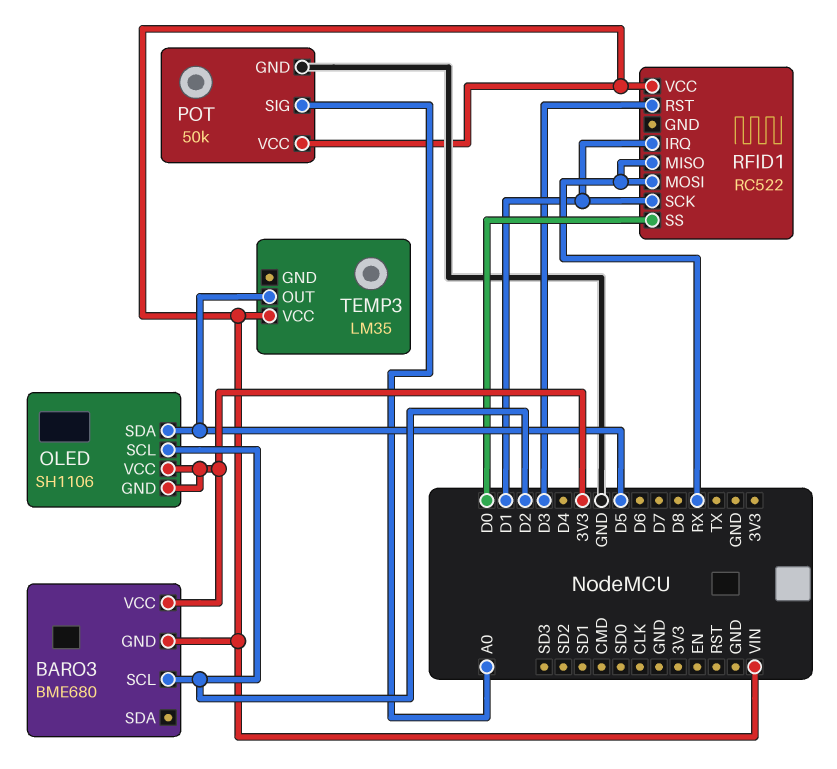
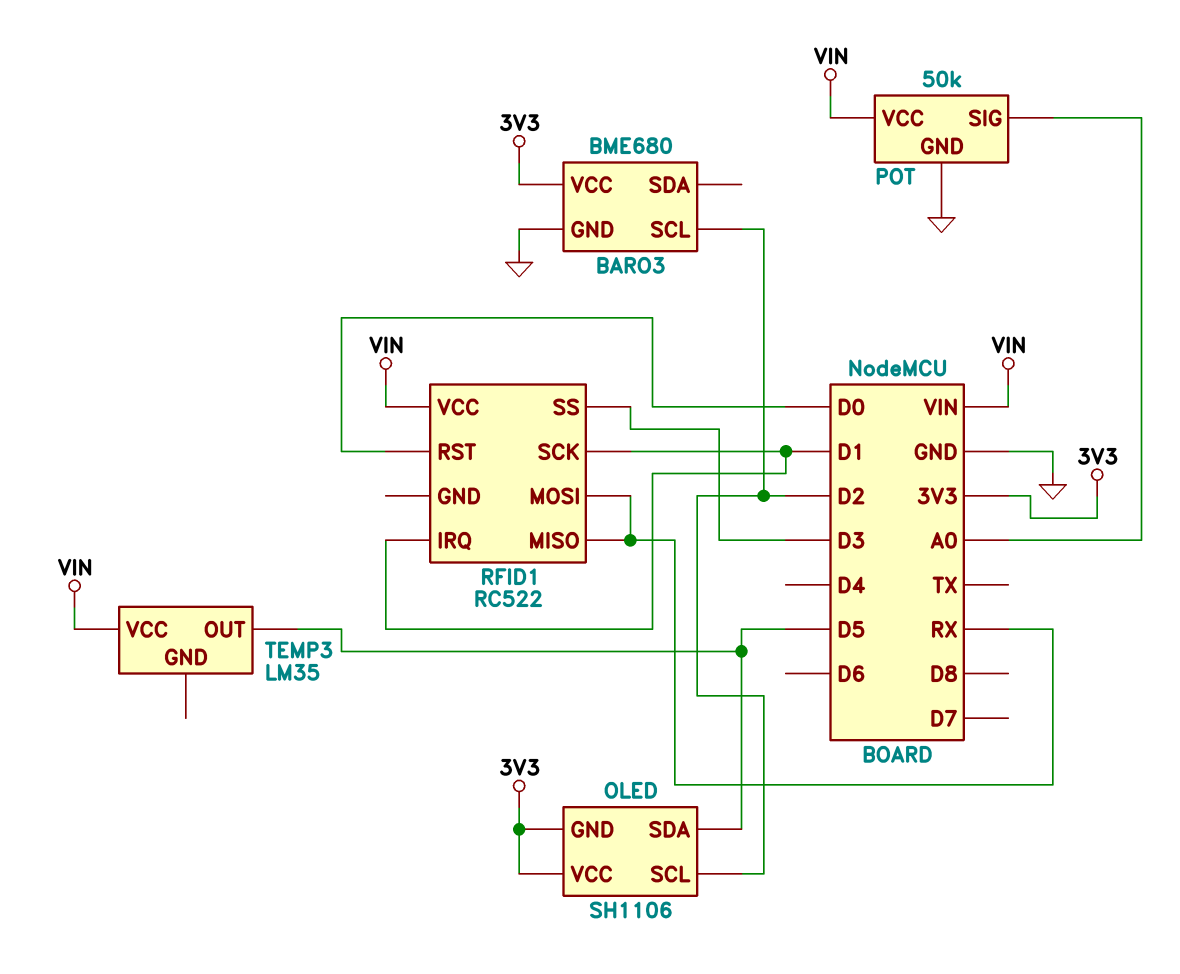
BARO3 pin GND: VIN -> GND
RFID1 pin RST: D3 -> D0
RFID1 pin SS: D0 -> D3

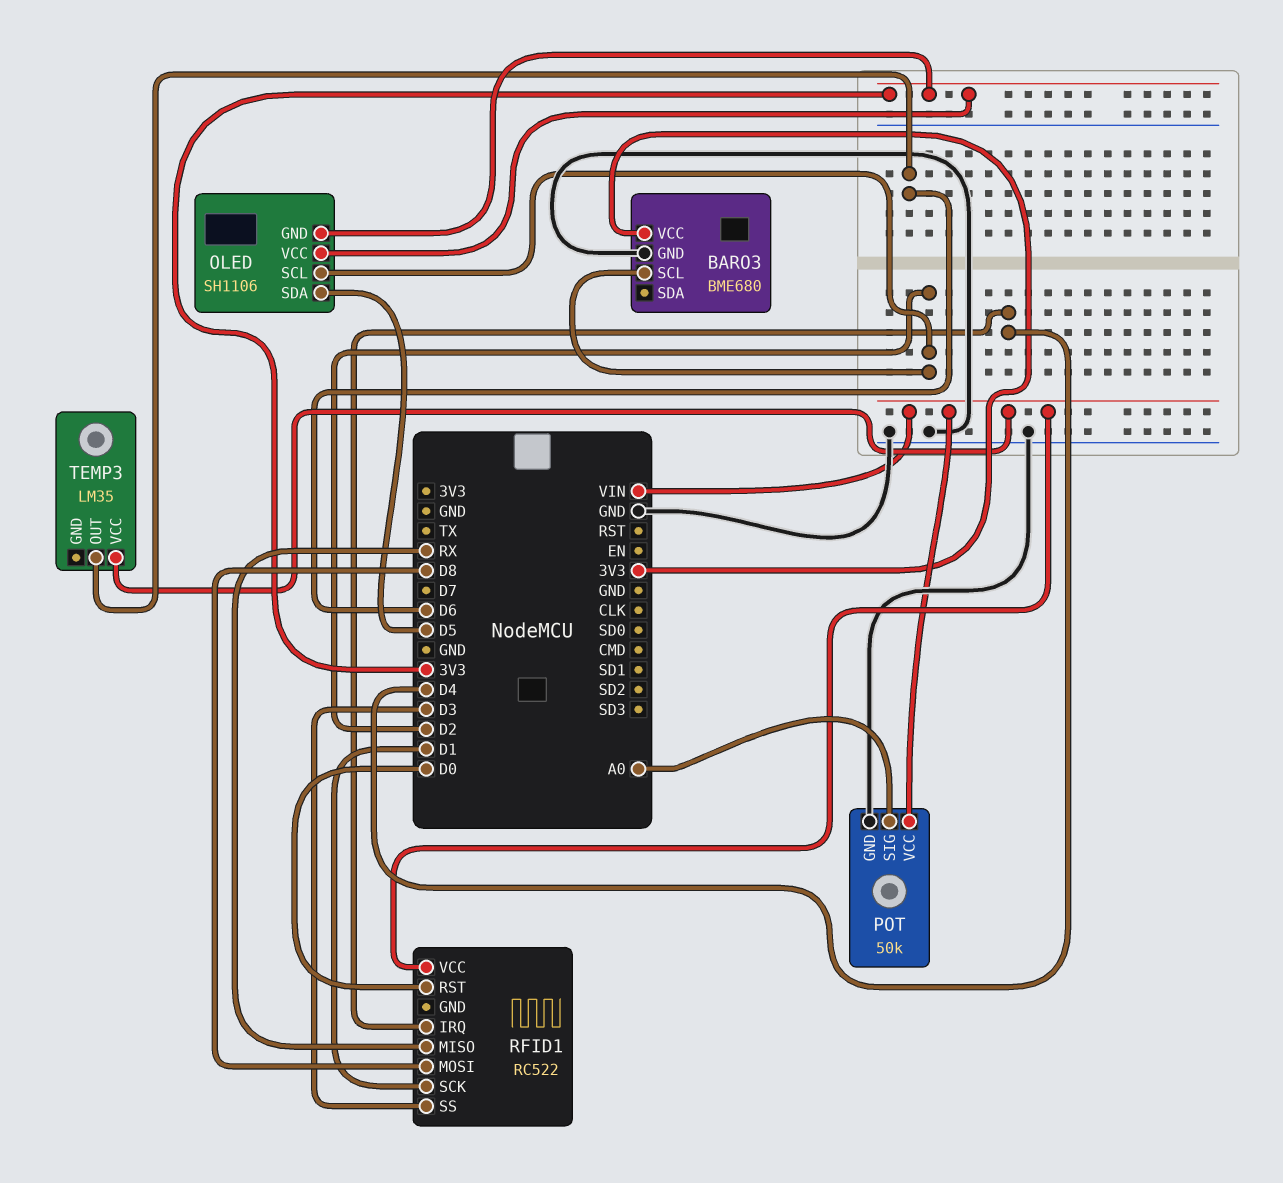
RFID1 pin IRQ: D1 -> D4
RFID1 pin MOSI: RX -> D8
TEMP3 pin OUT: D5 -> D6

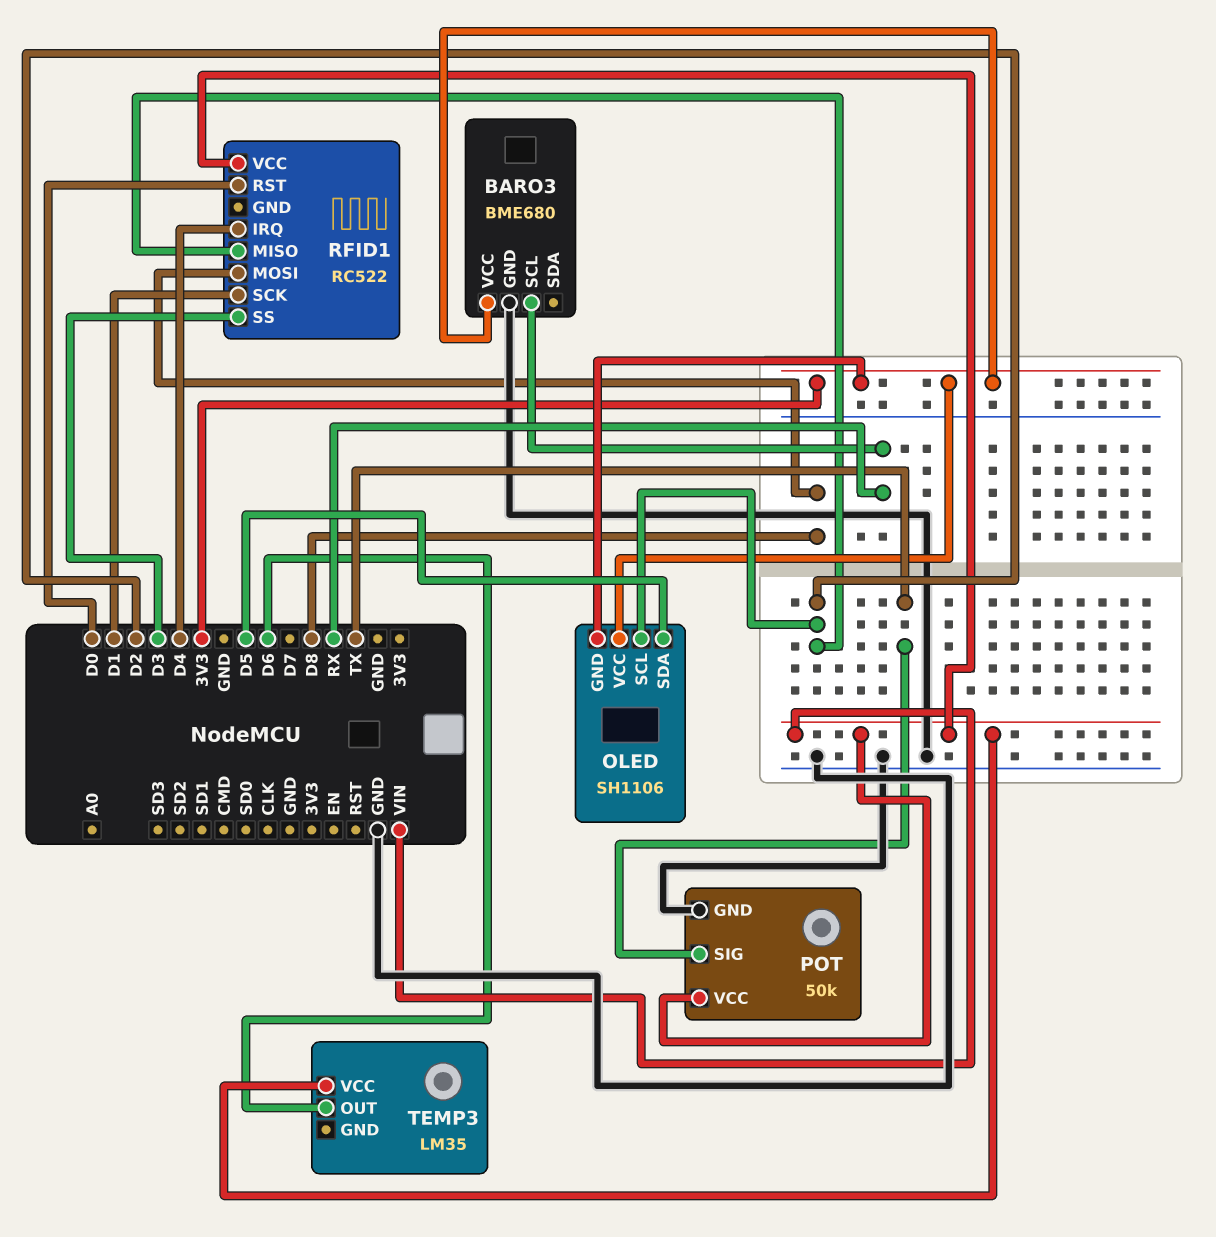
BARO3 pin SCL: D2 -> RX
POT pin SIG: A0 -> TX
RFID1 pin MISO: RX -> D2

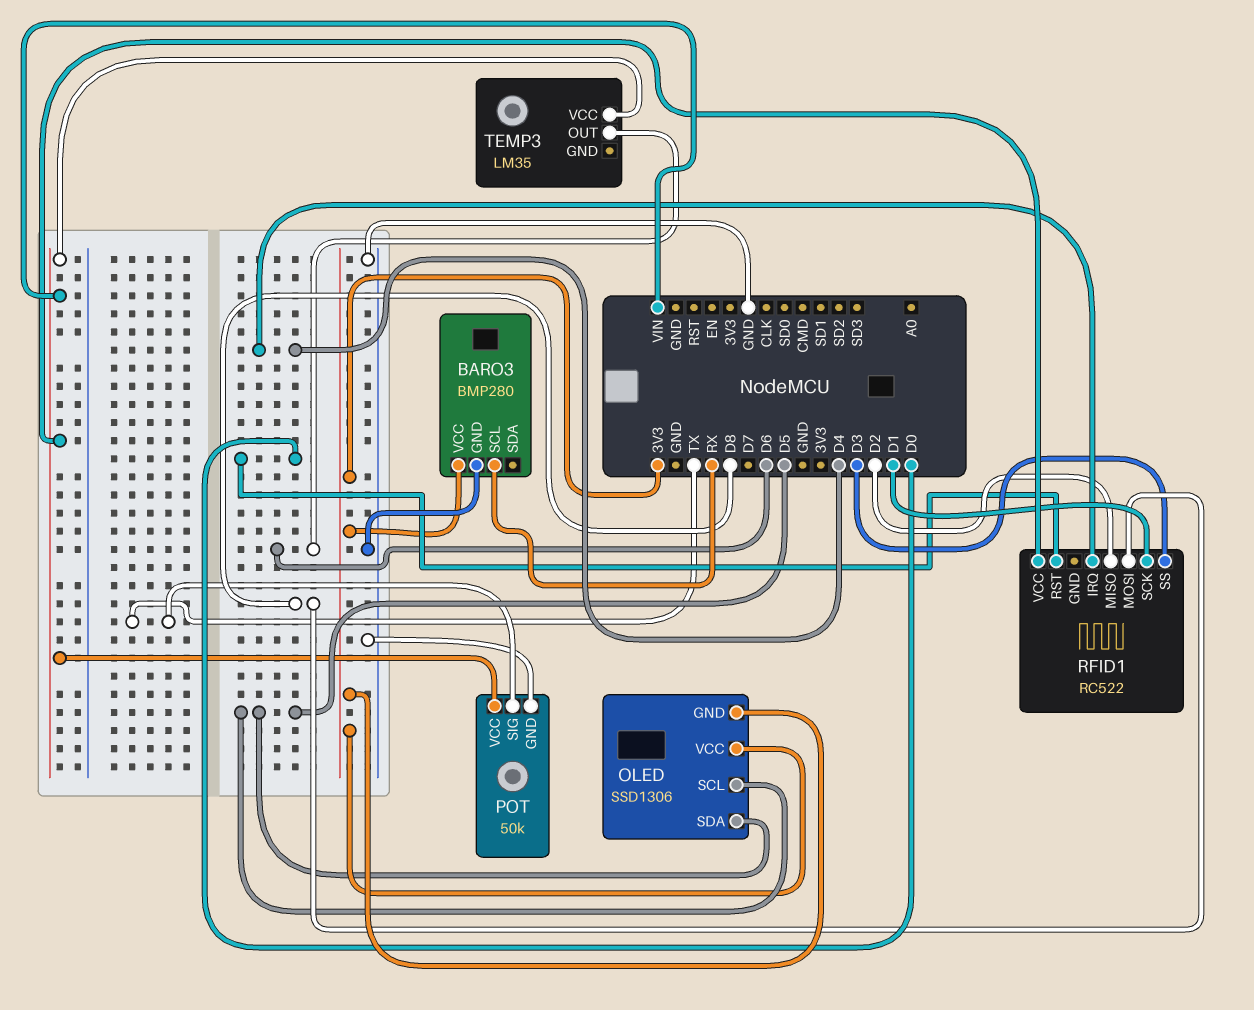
BARO3: BME680 -> BMP280
OLED: SH1106 -> SSD1306
OLED pin SCL: D2 -> D5

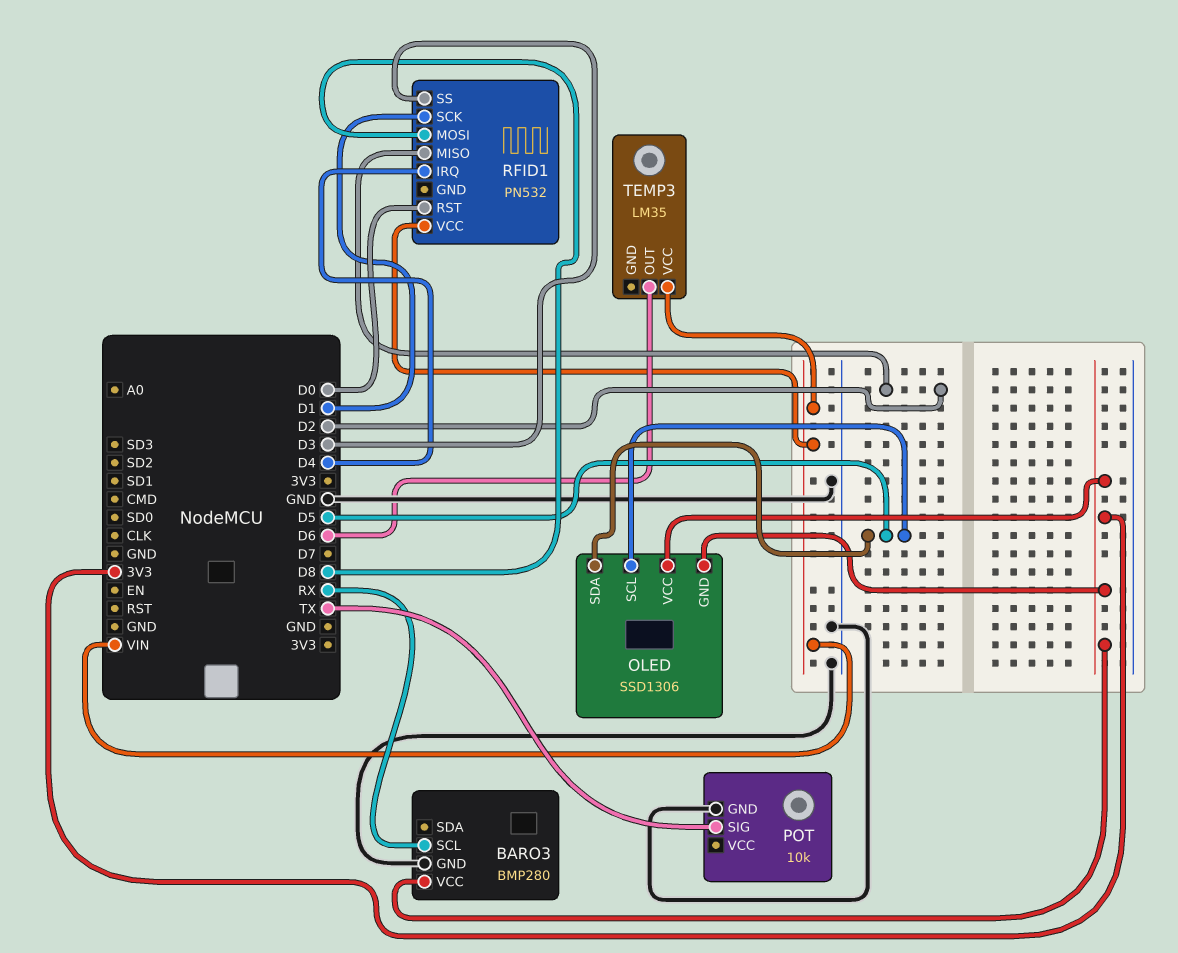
POT: 50k -> 10k
POT pin VCC: VIN -> none
RFID1: RC522 -> PN532

